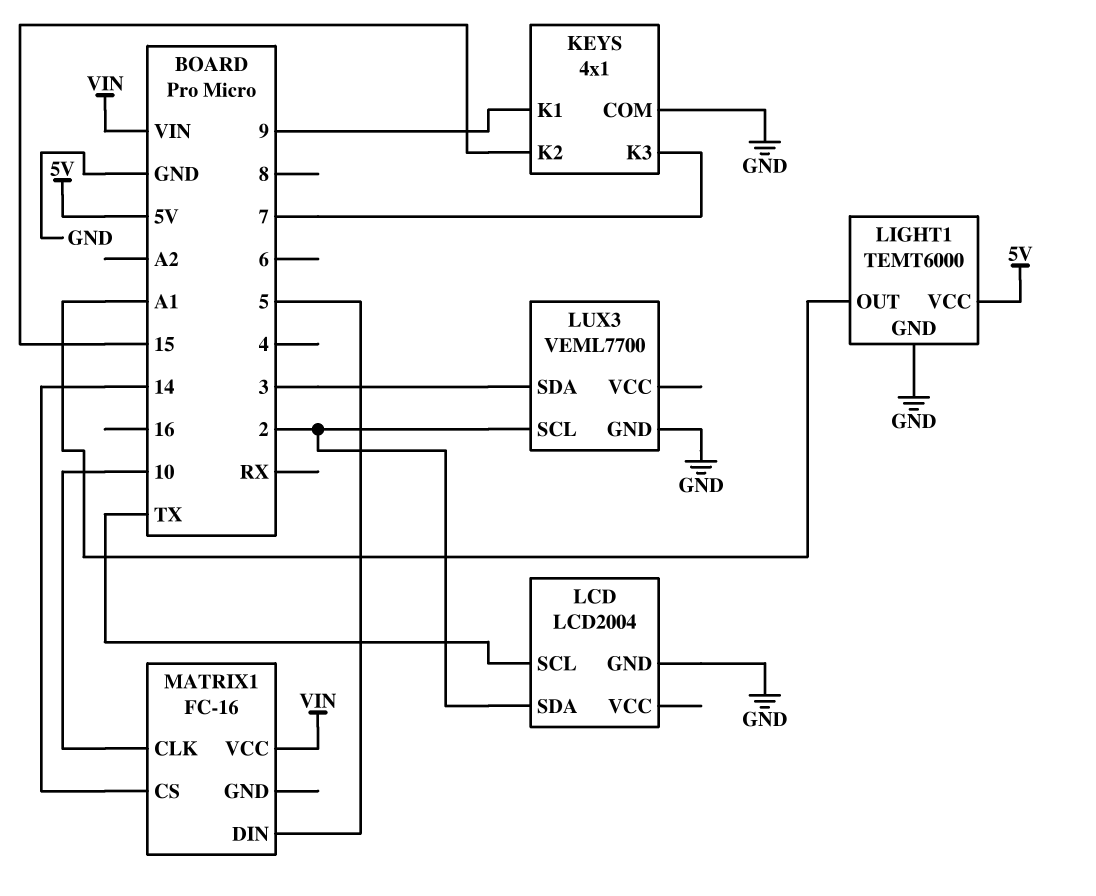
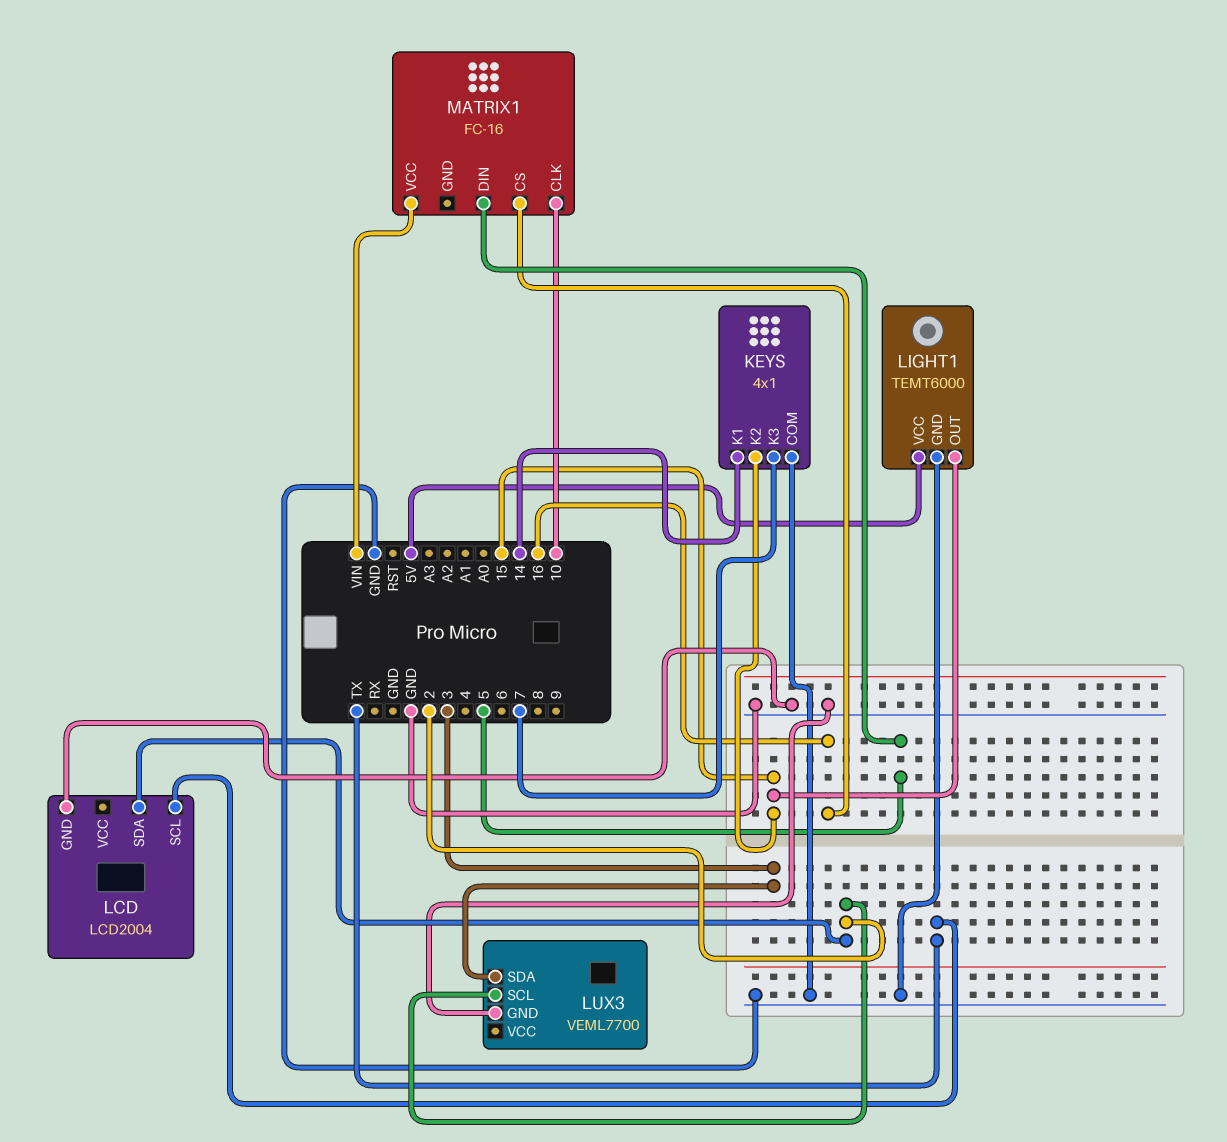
KEYS pin K1: 9 -> 14
LIGHT1 pin OUT: A1 -> 15
MATRIX1 pin CS: 14 -> 16

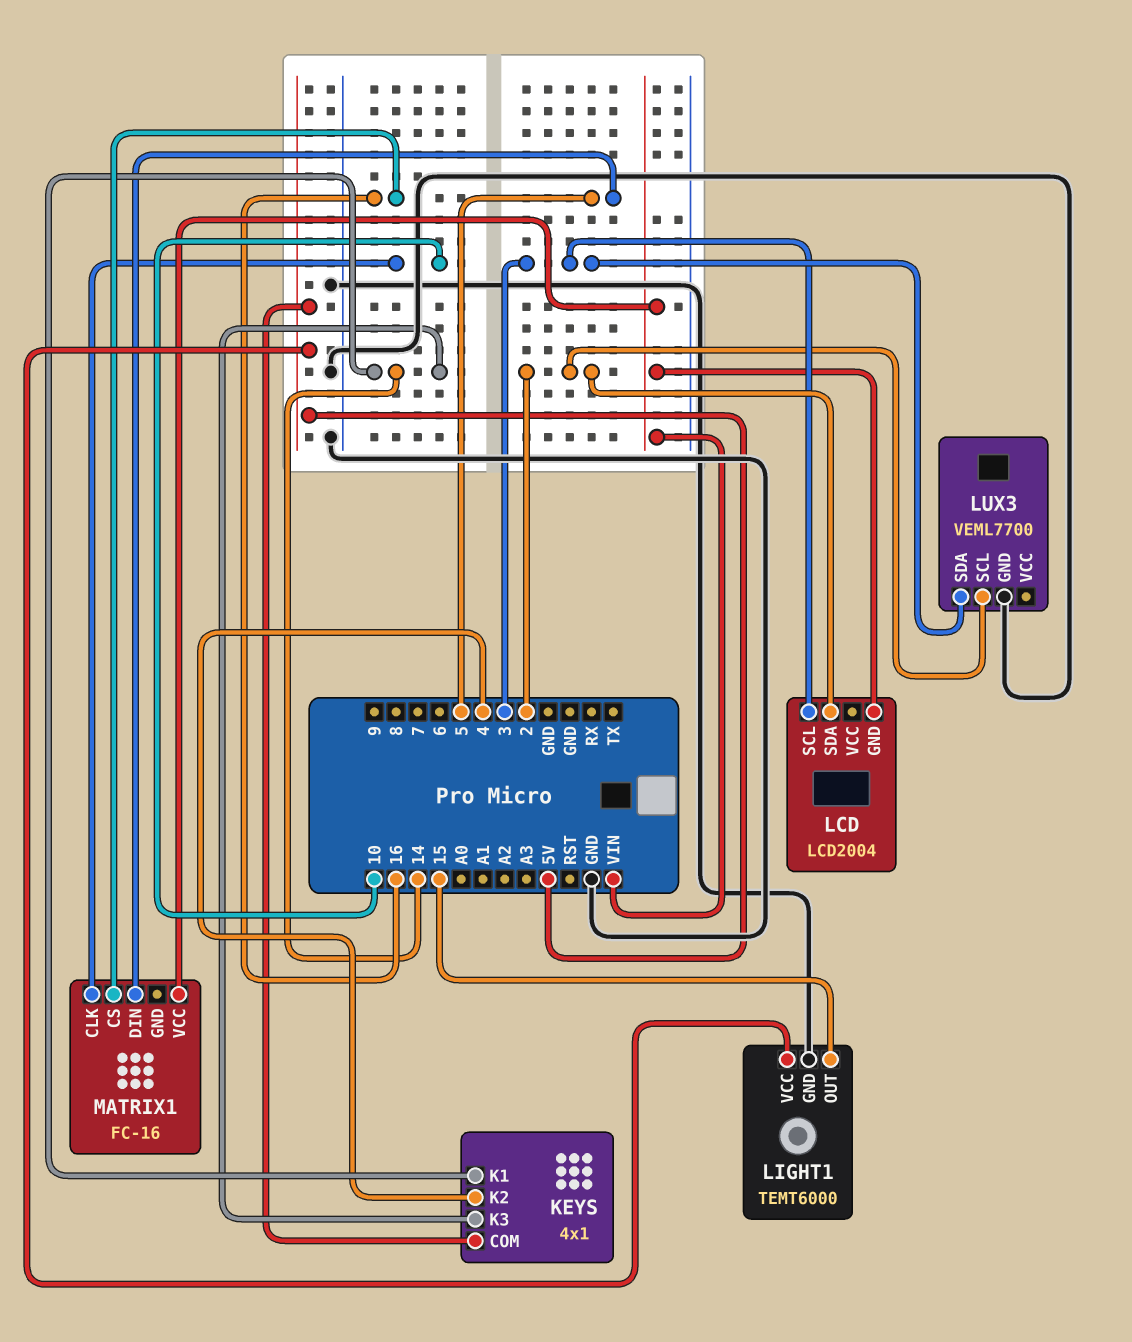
KEYS pin COM: GND -> 5V
KEYS pin K2: 15 -> 4
KEYS pin K3: 7 -> 14
LCD pin GND: GND -> VIN
LCD pin SCL: TX -> 3

